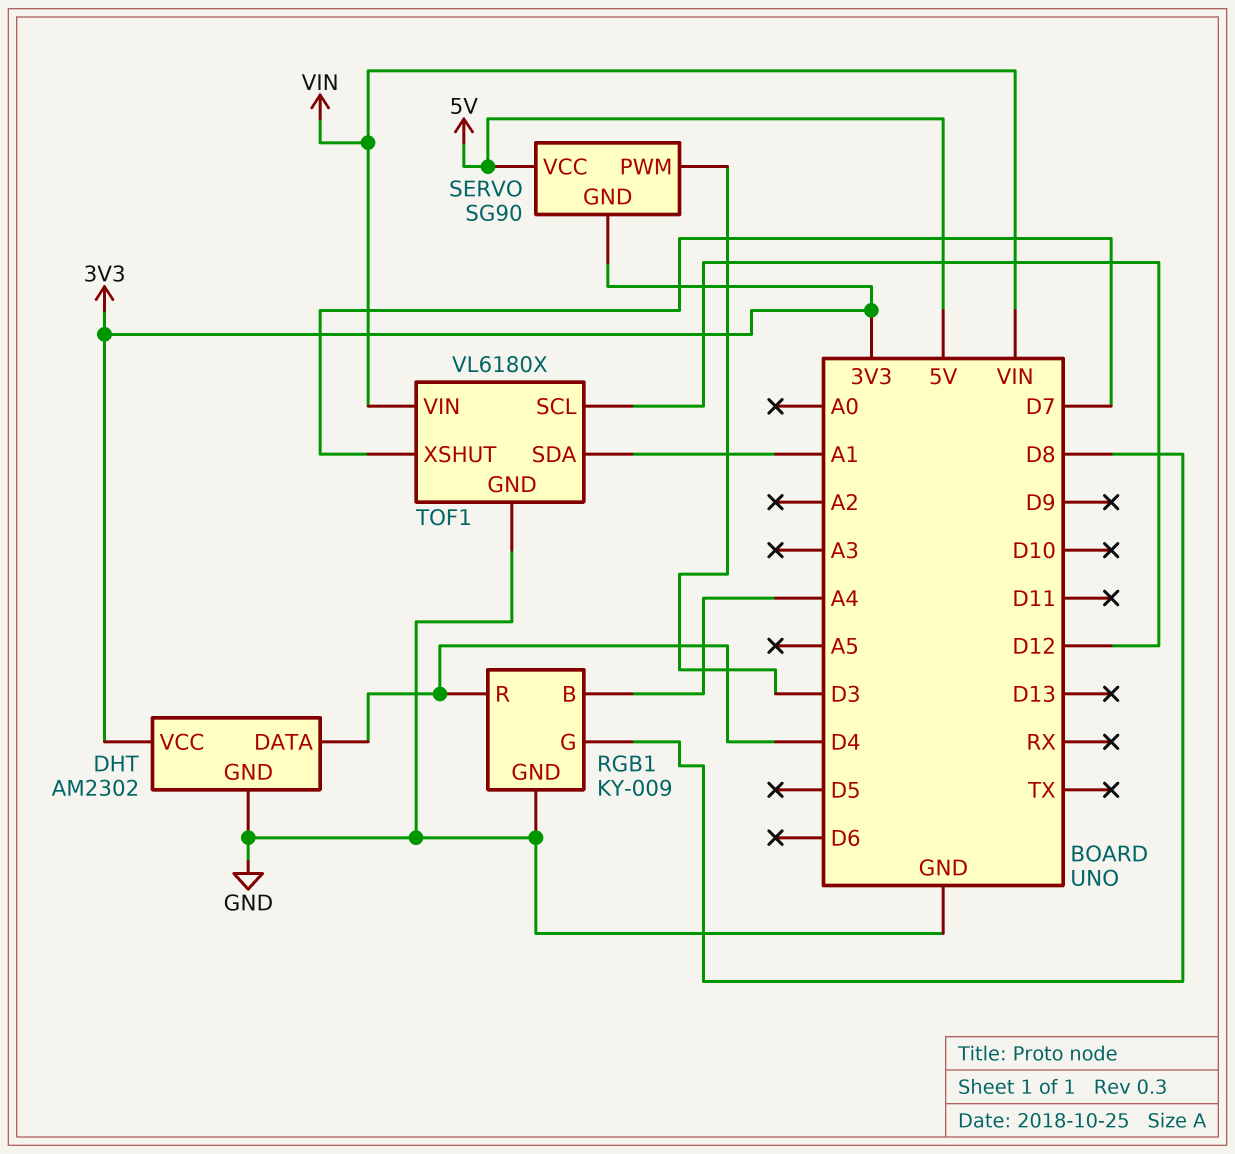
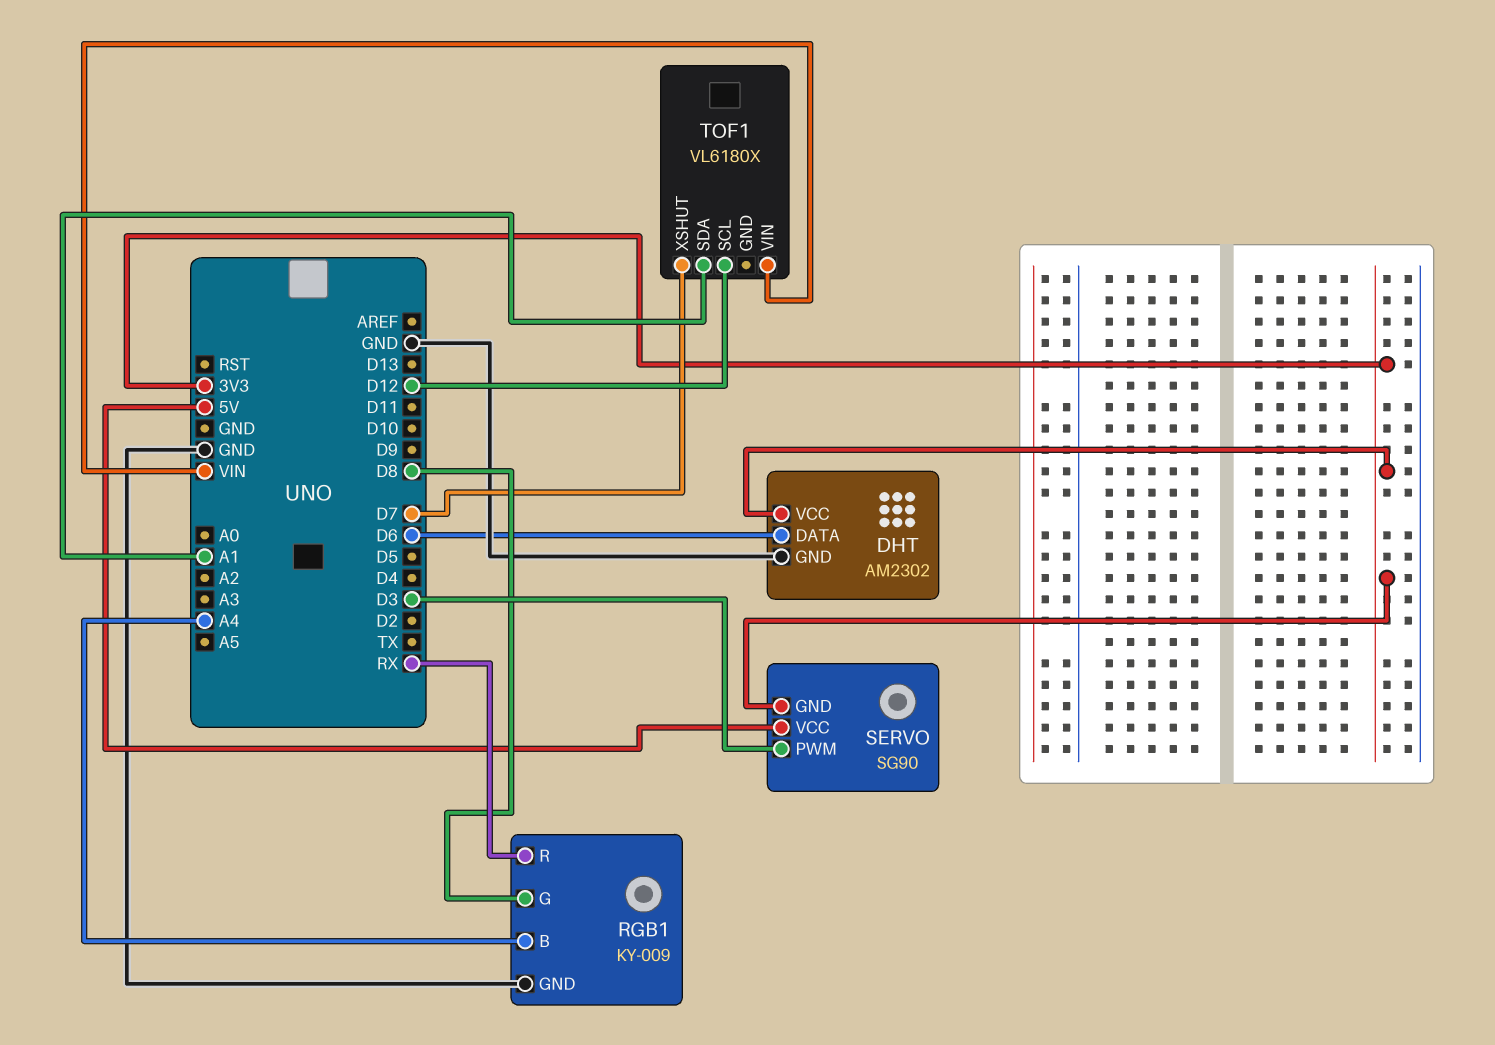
DHT pin DATA: D4 -> D6
RGB1 pin R: D4 -> RX
TOF1 pin GND: GND -> none

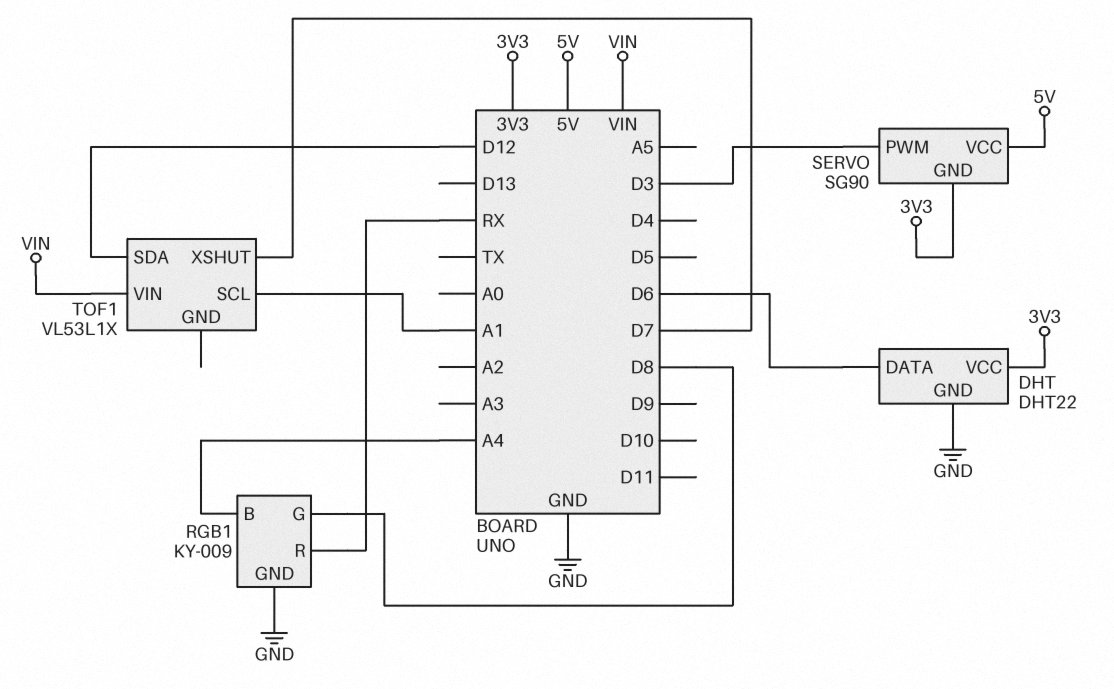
DHT: AM2302 -> DHT22
TOF1: VL6180X -> VL53L1X
TOF1 pin SCL: D12 -> A1
TOF1 pin SDA: A1 -> D12

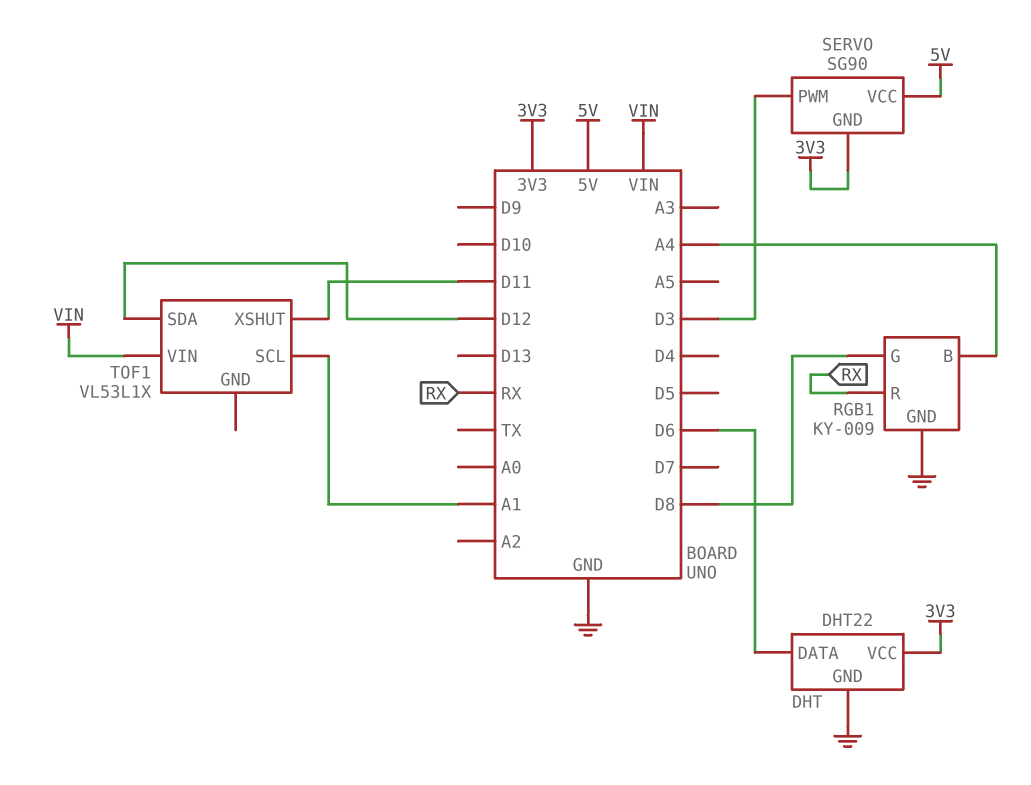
TOF1 pin XSHUT: D7 -> D11

